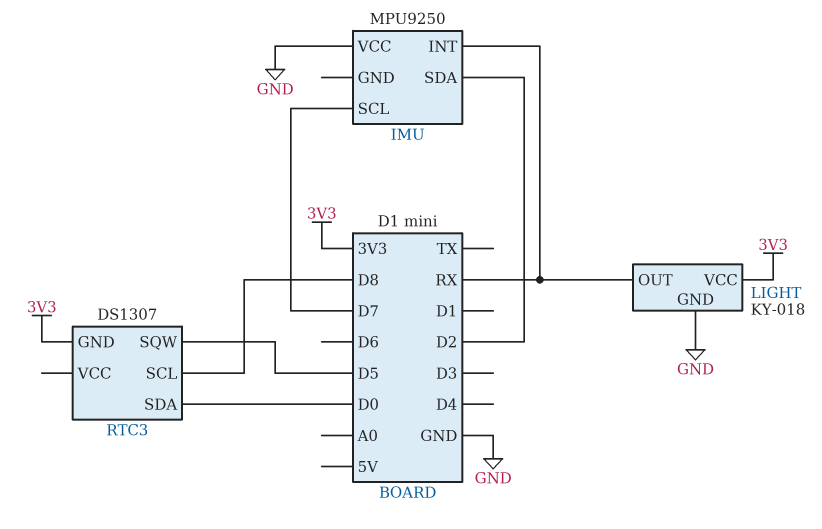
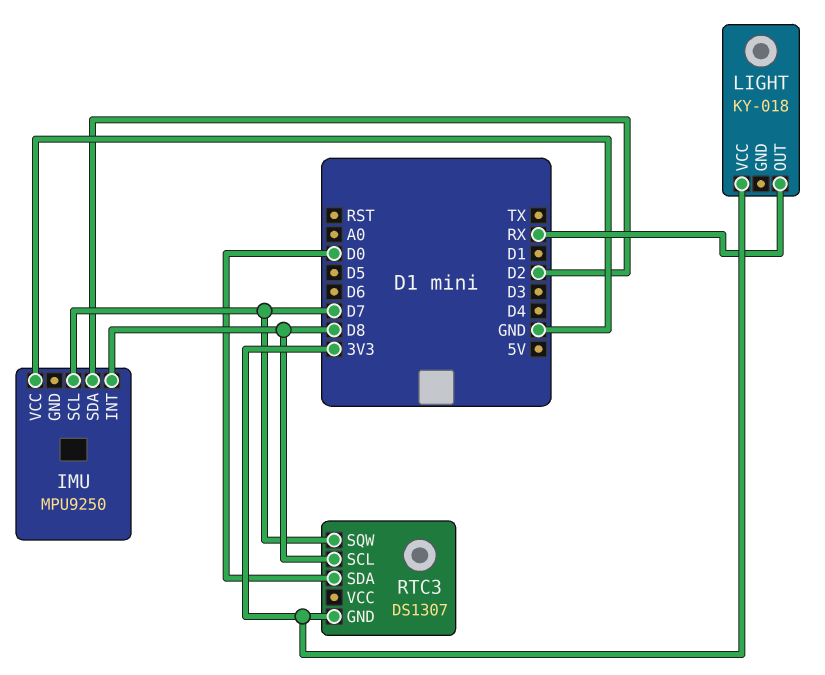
IMU pin INT: RX -> D8
LIGHT pin GND: GND -> none
RTC3 pin SQW: D5 -> D7

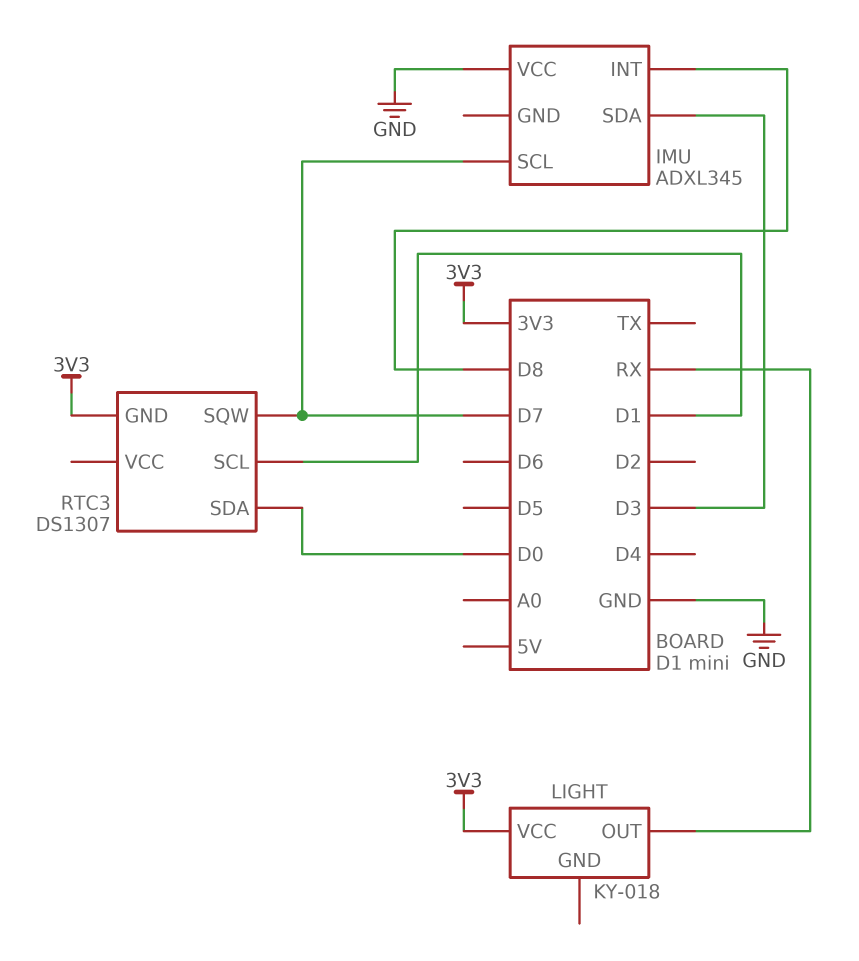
IMU: MPU9250 -> ADXL345
IMU pin SDA: D2 -> D3
RTC3 pin SCL: D8 -> D1

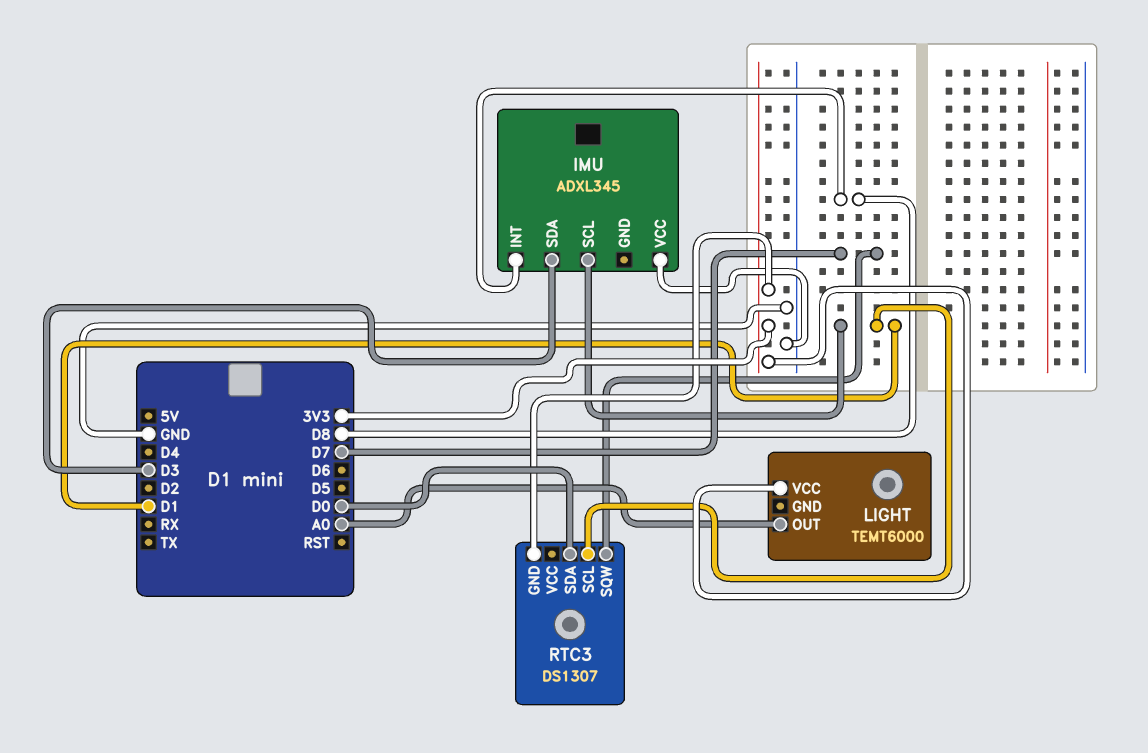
IMU pin SCL: D7 -> D1
LIGHT: KY-018 -> TEMT6000
LIGHT pin OUT: RX -> A0

